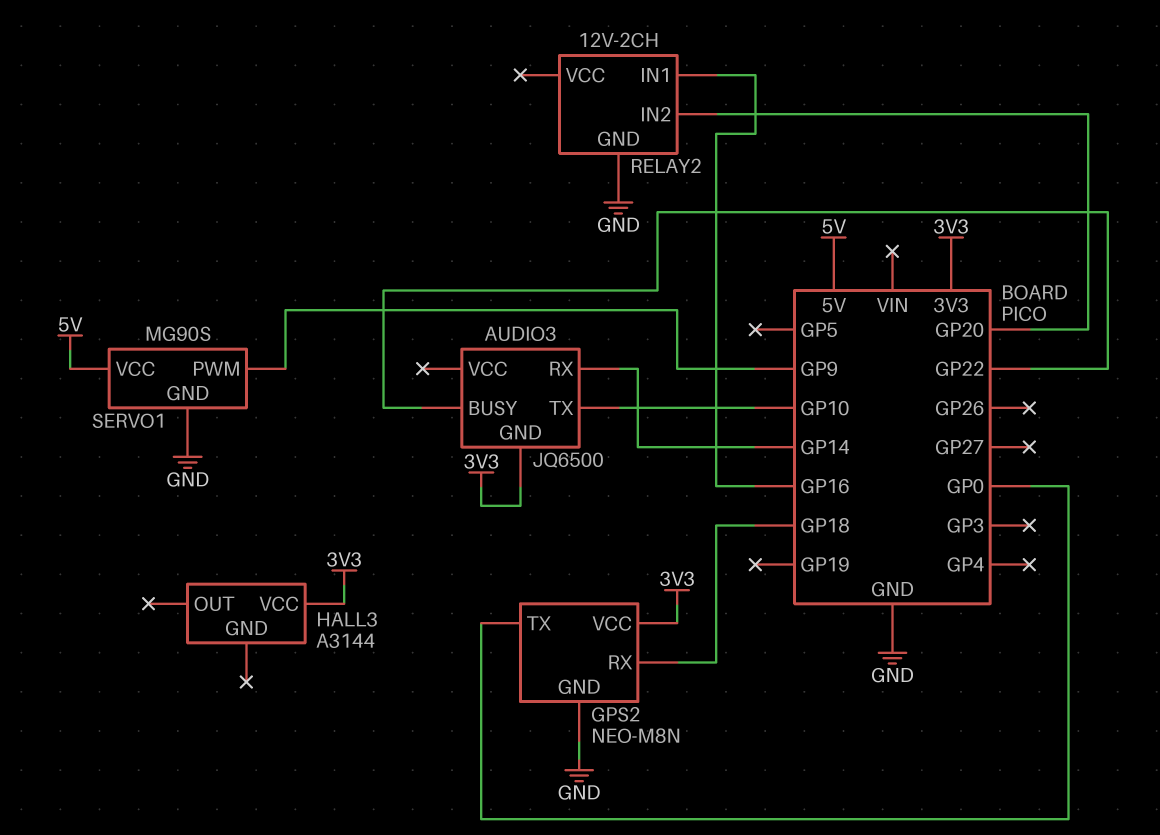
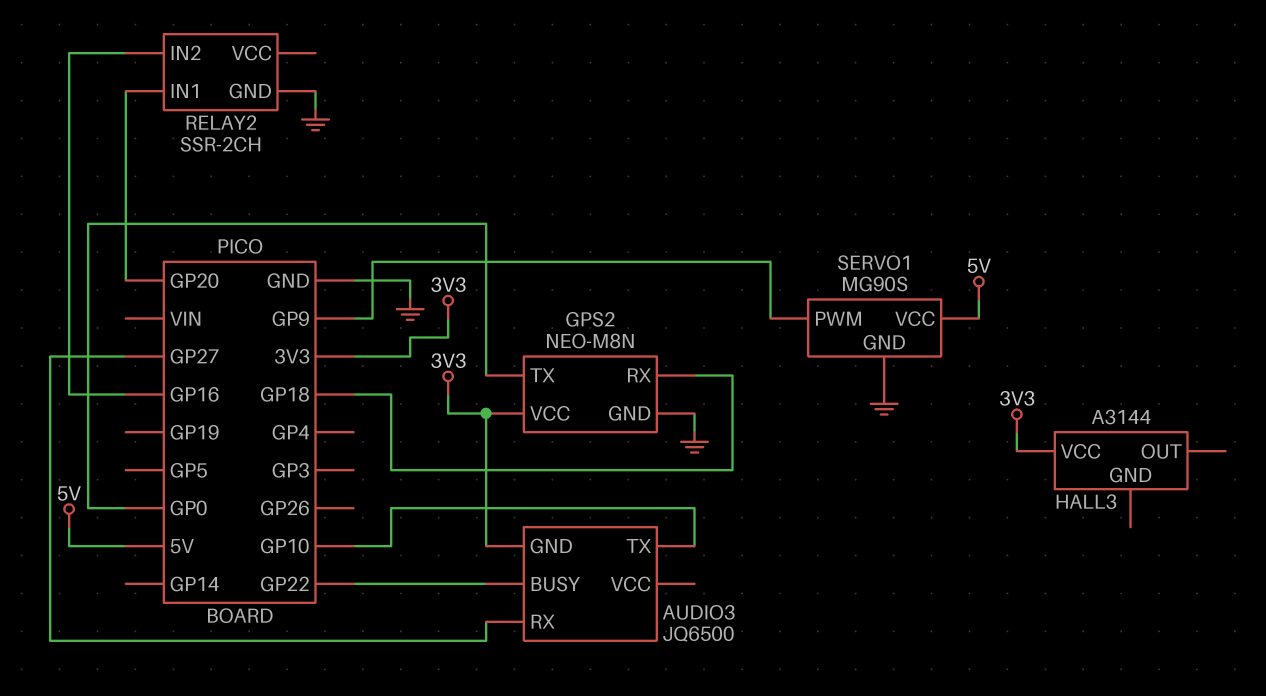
AUDIO3 pin RX: GP14 -> GP27
RELAY2: 12V-2CH -> SSR-2CH
RELAY2 pin IN1: GP16 -> GP20
RELAY2 pin IN2: GP20 -> GP16

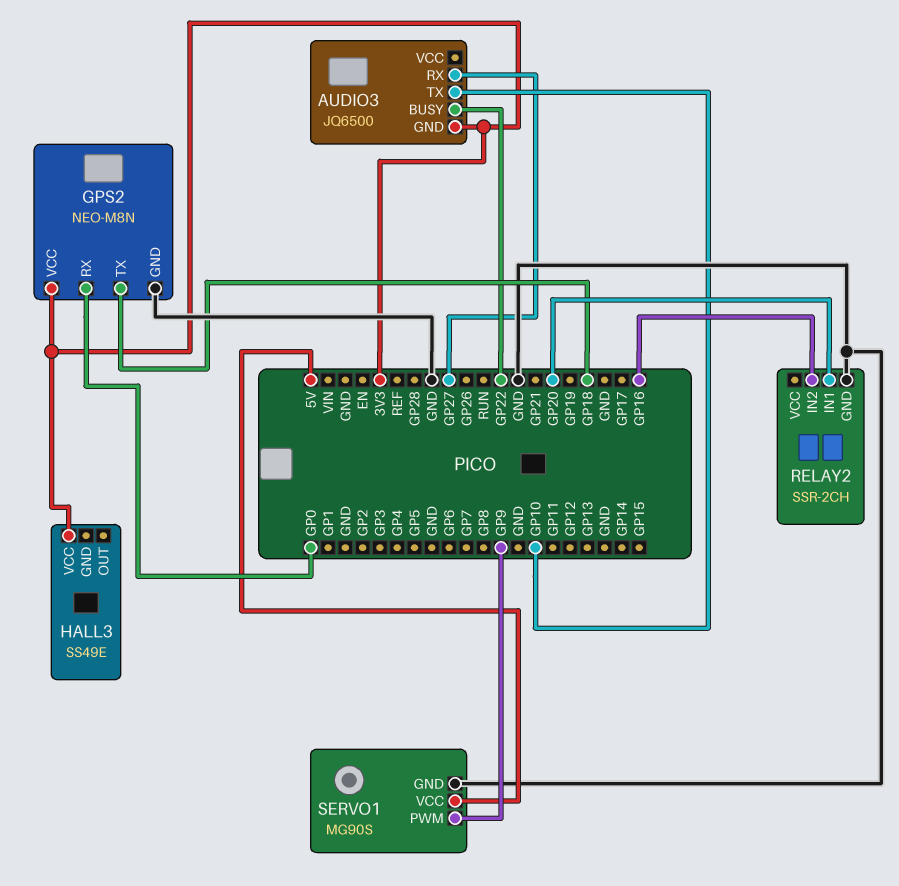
GPS2 pin RX: GP18 -> GP0
GPS2 pin TX: GP0 -> GP18
HALL3: A3144 -> SS49E

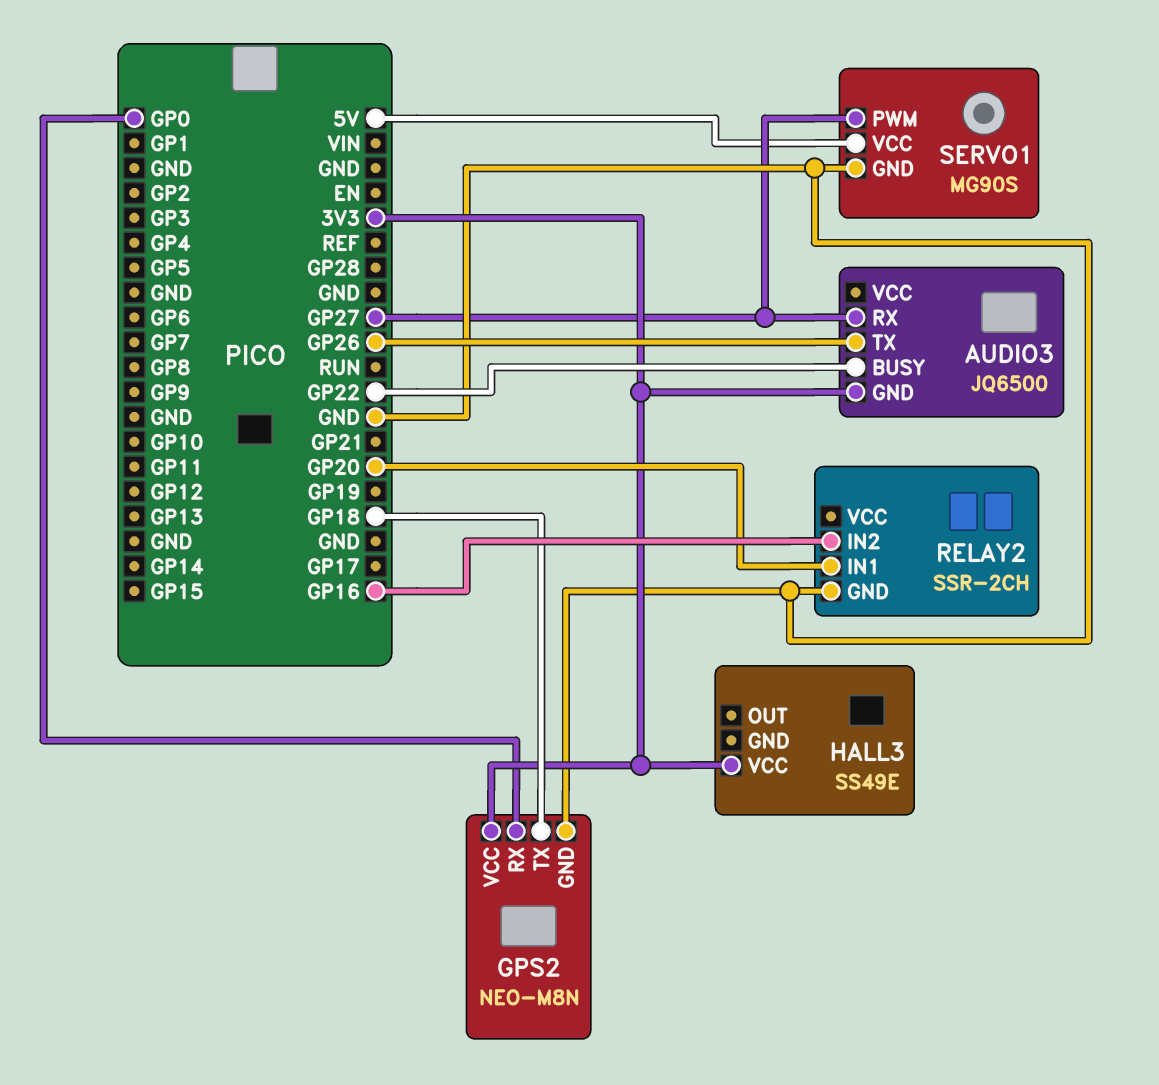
AUDIO3 pin TX: GP10 -> GP26
SERVO1 pin PWM: GP9 -> GP27

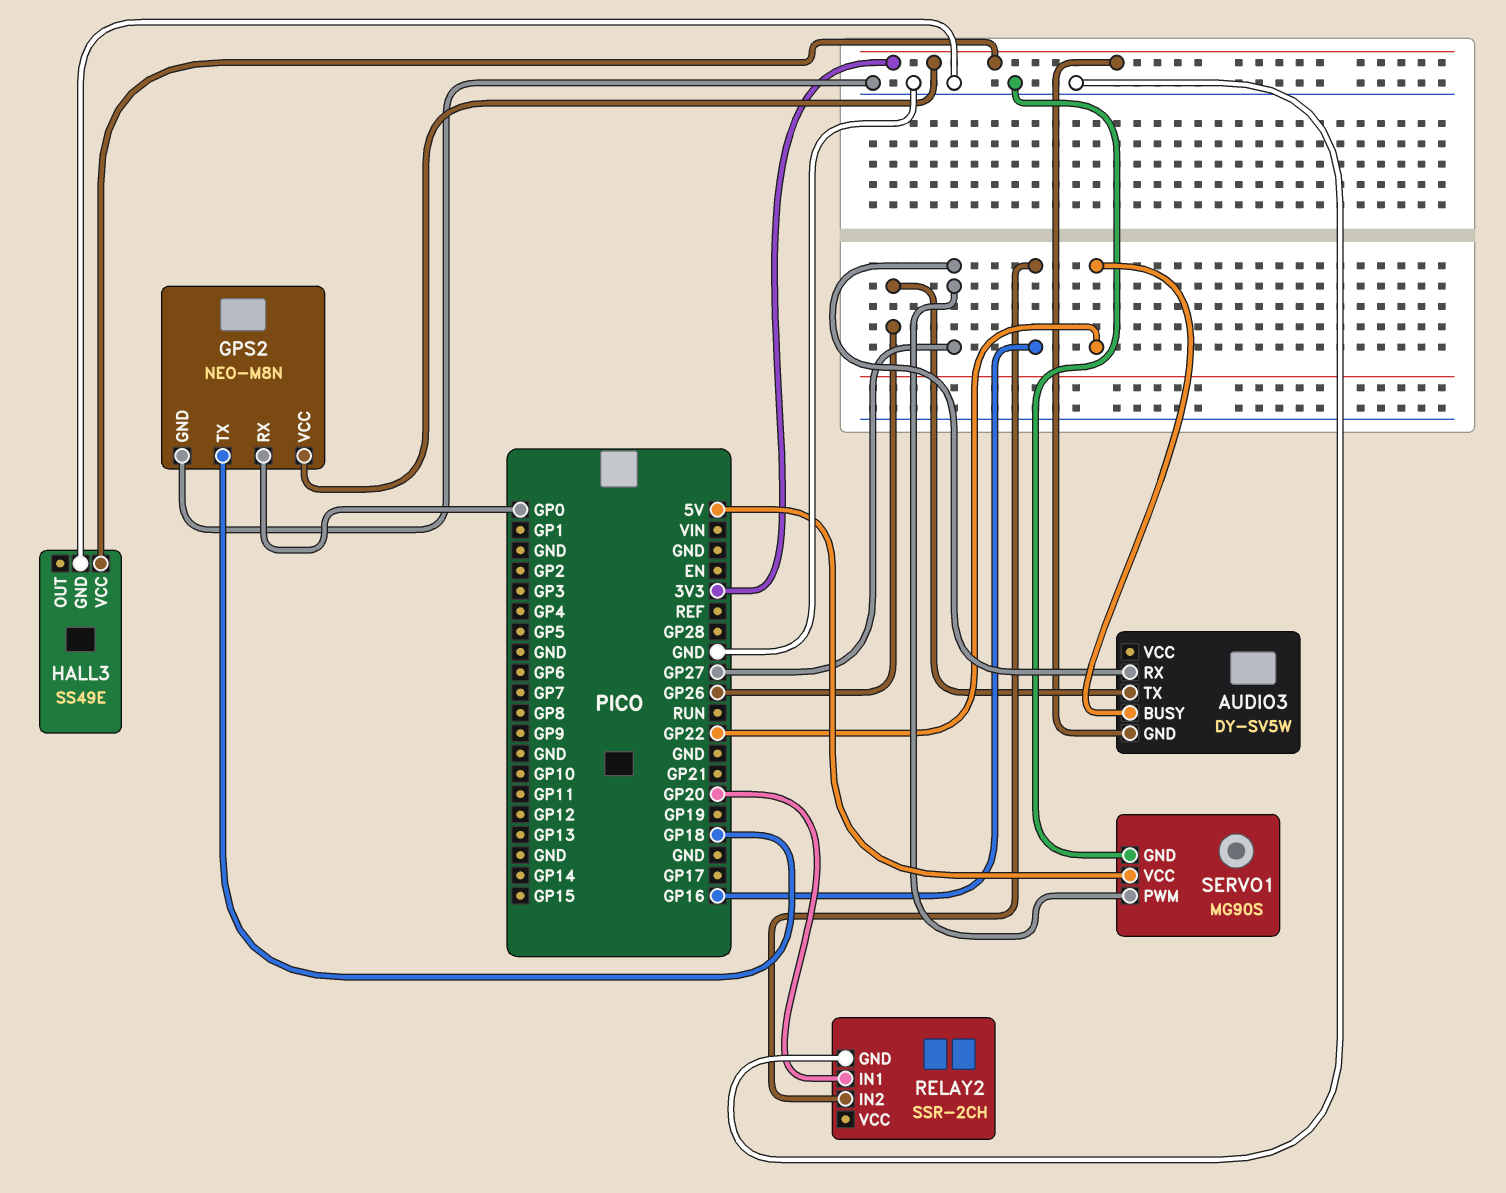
AUDIO3: JQ6500 -> DY-SV5W
HALL3 pin GND: none -> GND

